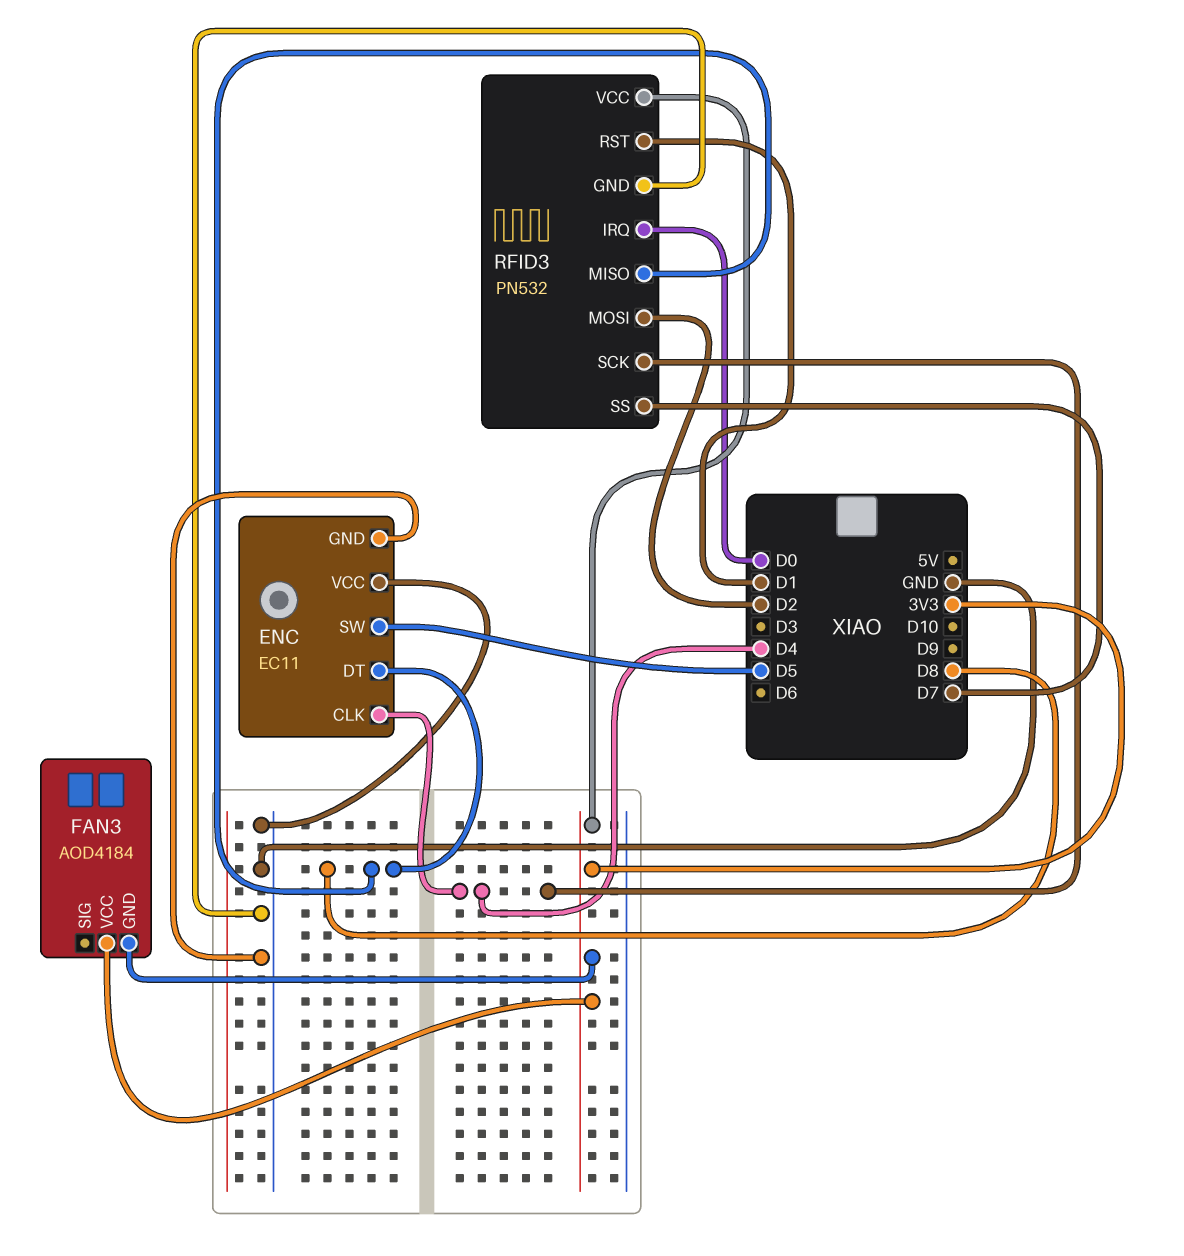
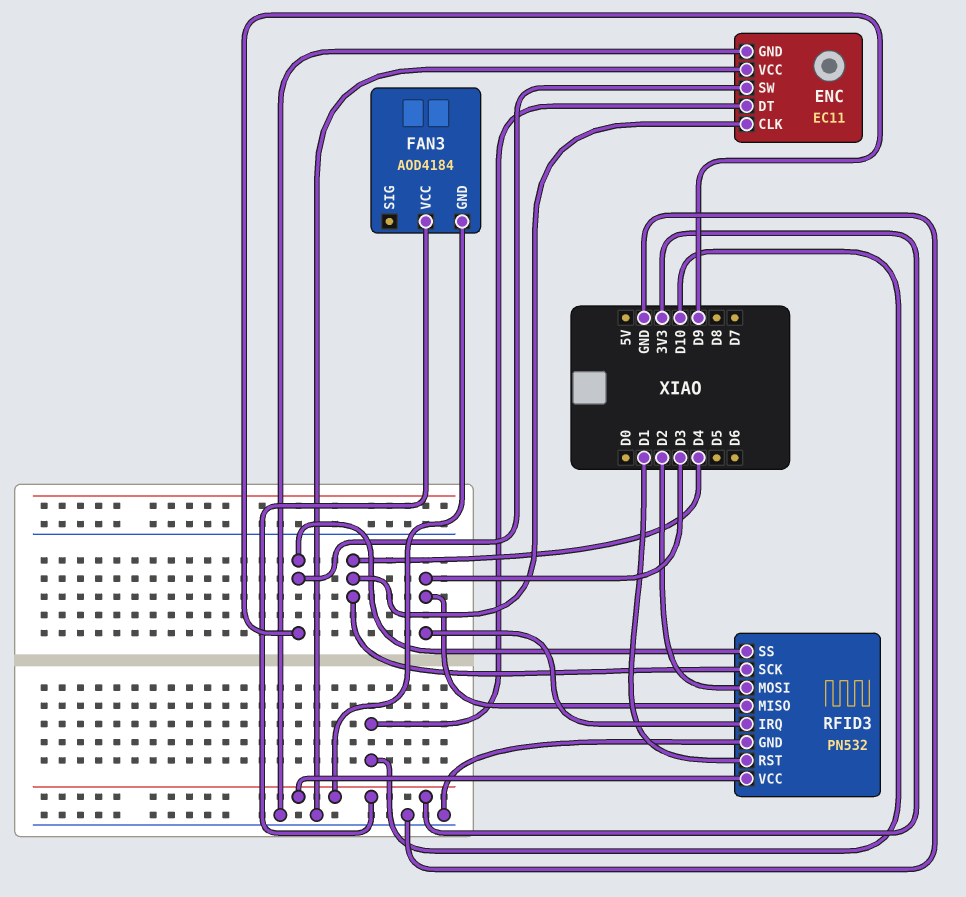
ENC pin DT: D8 -> D10
ENC pin SW: D5 -> D9
RFID3 pin IRQ: D0 -> D3
RFID3 pin MISO: D8 -> D3
RFID3 pin SS: D7 -> D9

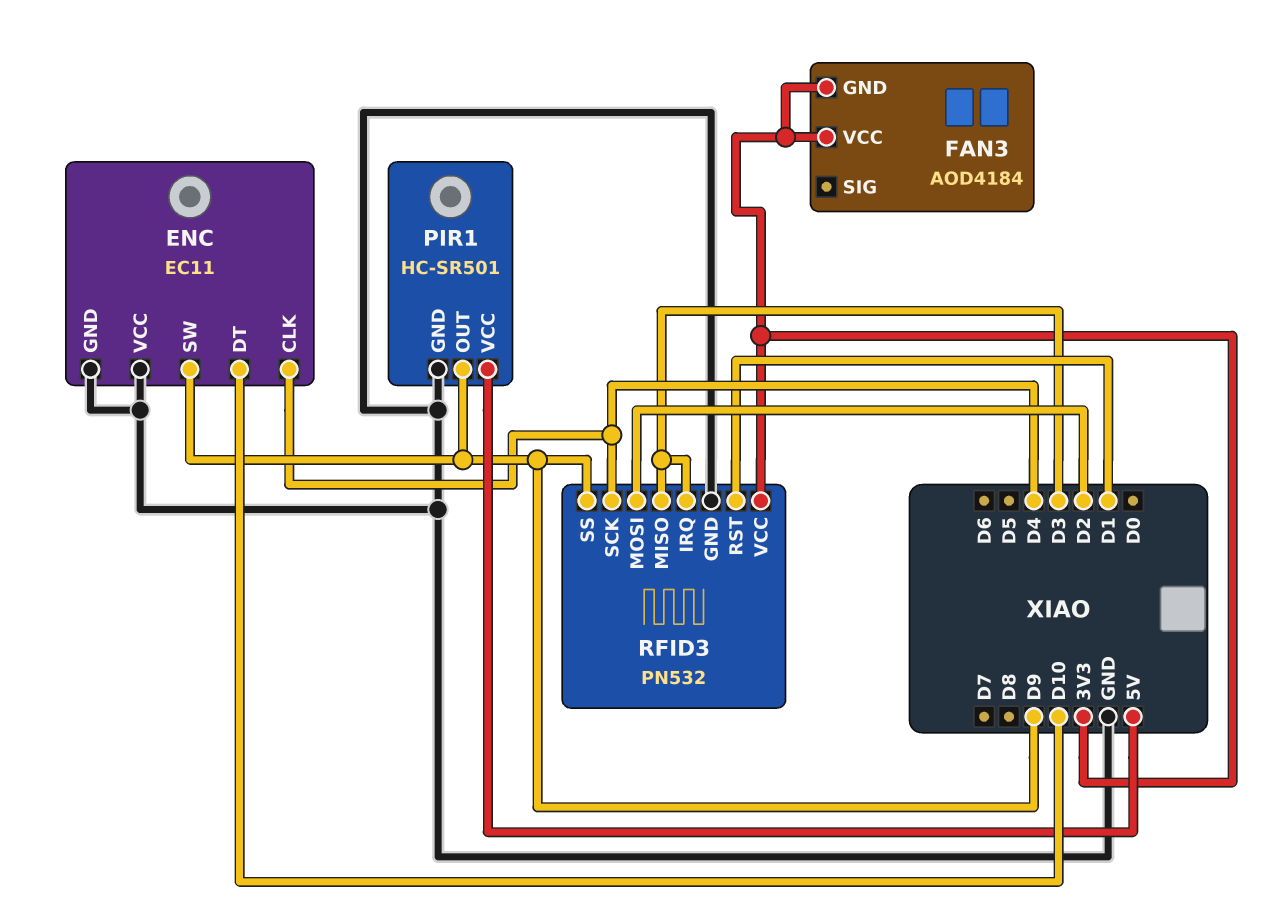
PIR1: none -> HC-SR501
PIR1 pin GND: none -> GND
PIR1 pin OUT: none -> D9
PIR1 pin VCC: none -> 5V

